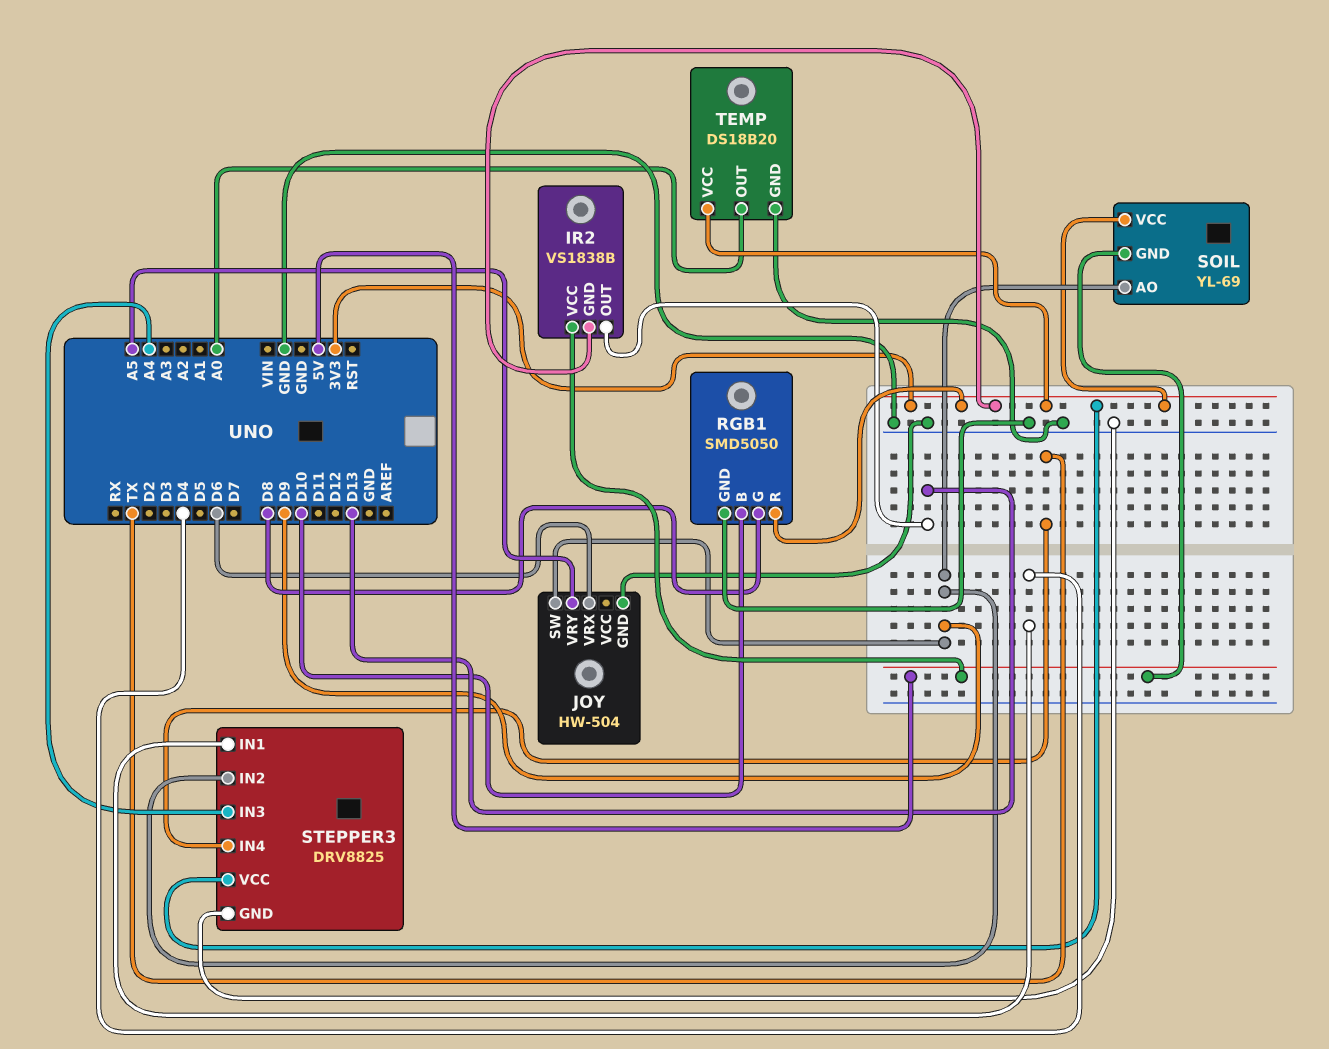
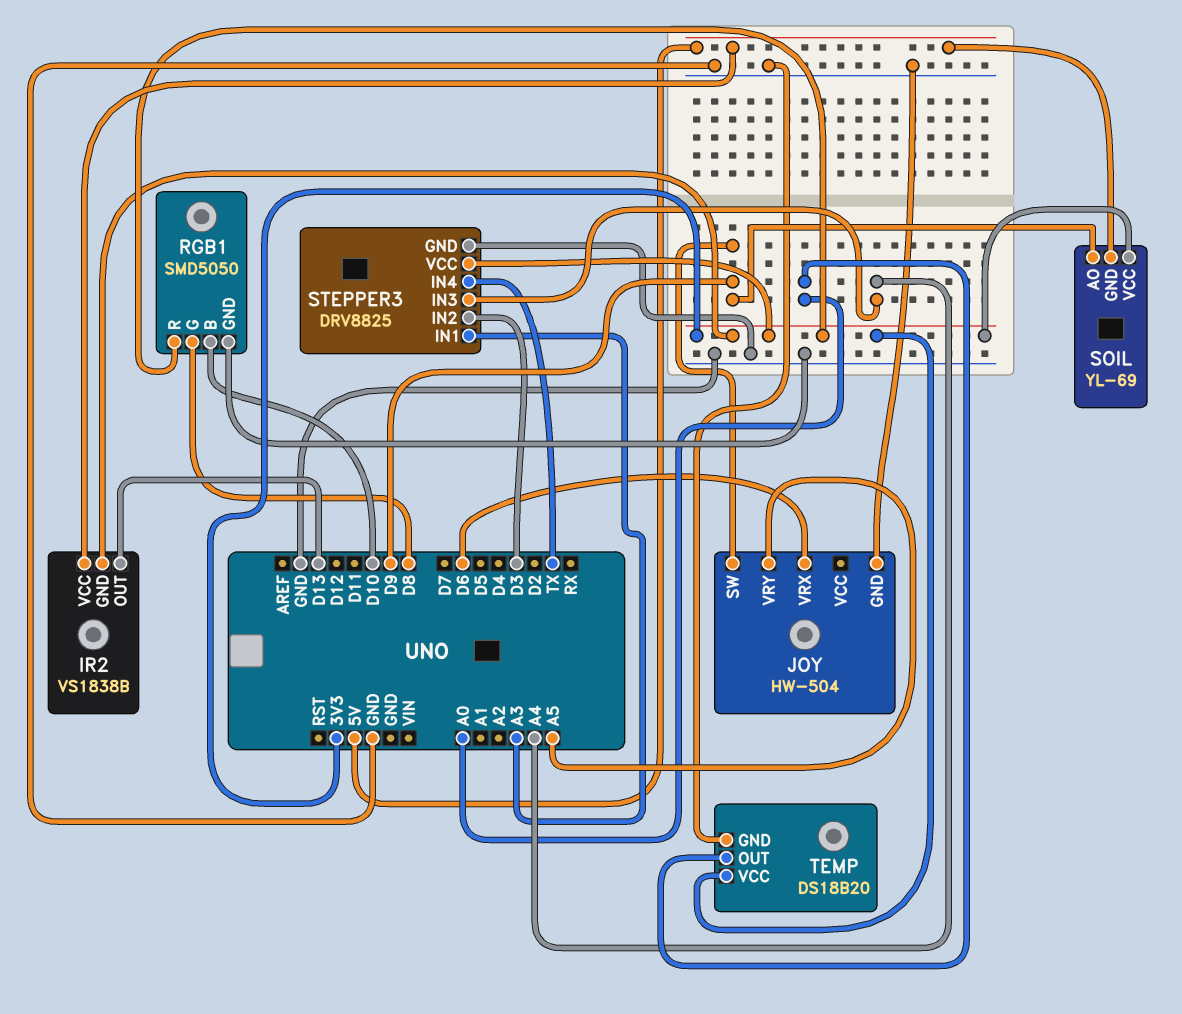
STEPPER3 pin IN1: D4 -> A3
STEPPER3 pin IN2: D9 -> D3

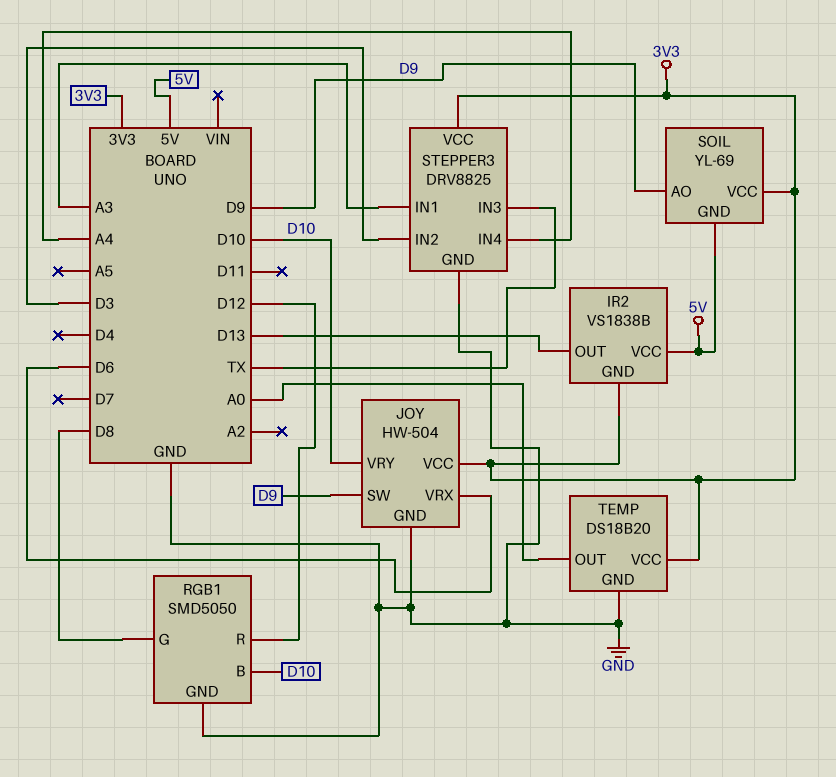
JOY pin VCC: none -> 3V3
JOY pin VRY: A5 -> D10
RGB1 pin R: 3V3 -> D12
STEPPER3 pin IN3: A4 -> TX
STEPPER3 pin IN4: TX -> A4

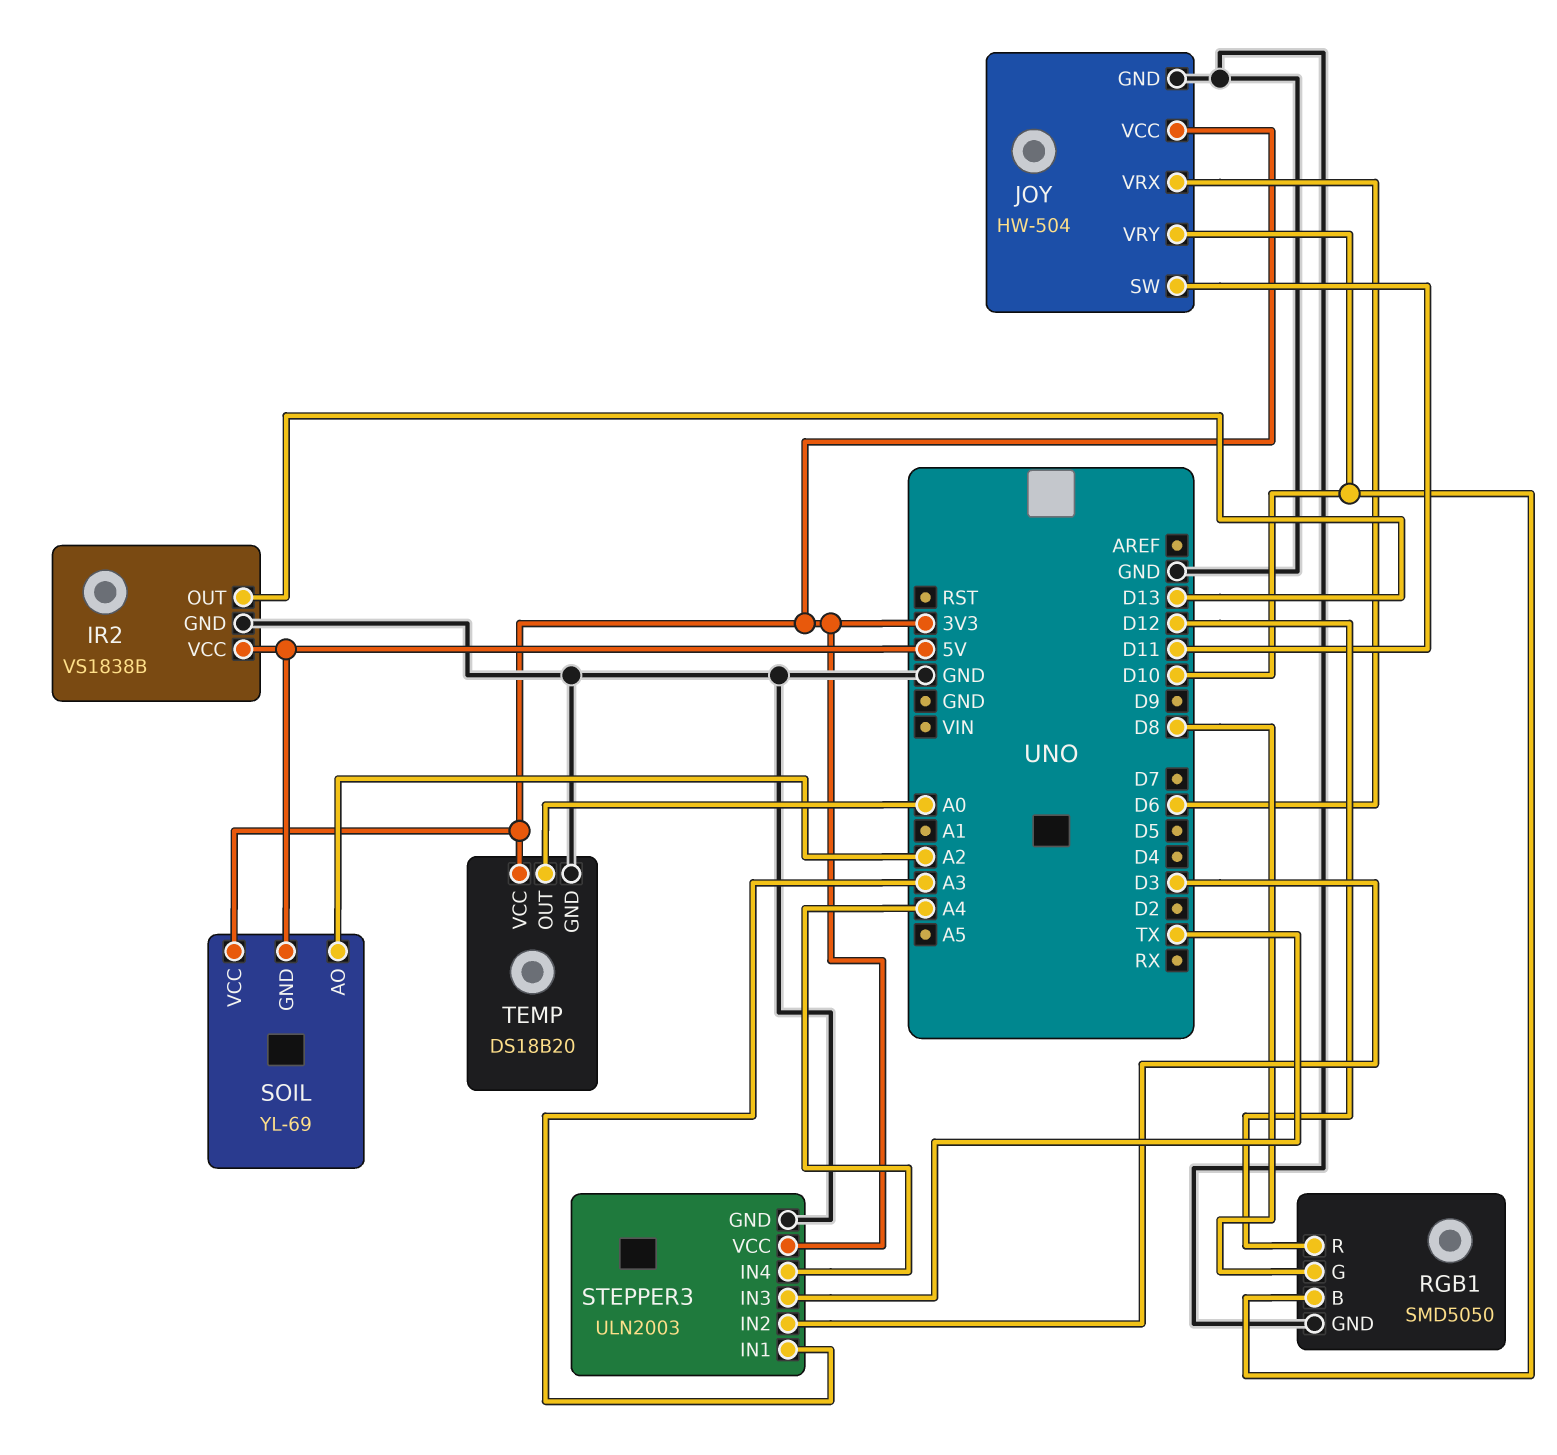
IR2 pin GND: 3V3 -> GND
JOY pin SW: D9 -> D11
SOIL pin AO: D9 -> A2
STEPPER3: DRV8825 -> ULN2003

